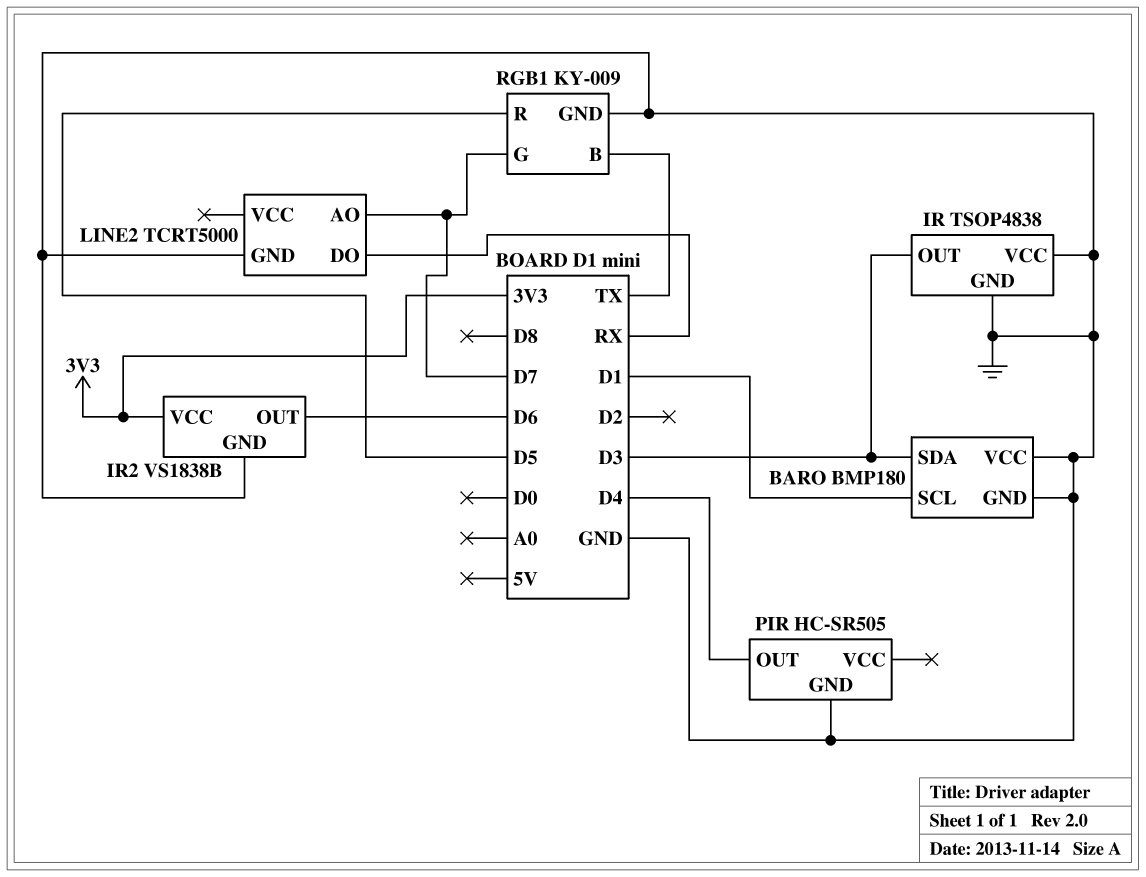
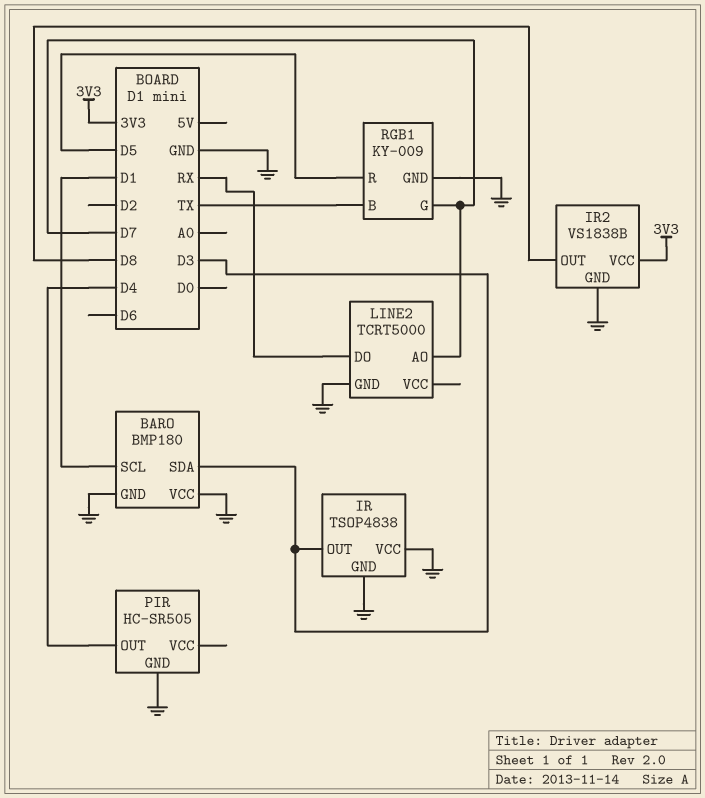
IR2 pin OUT: D6 -> D8

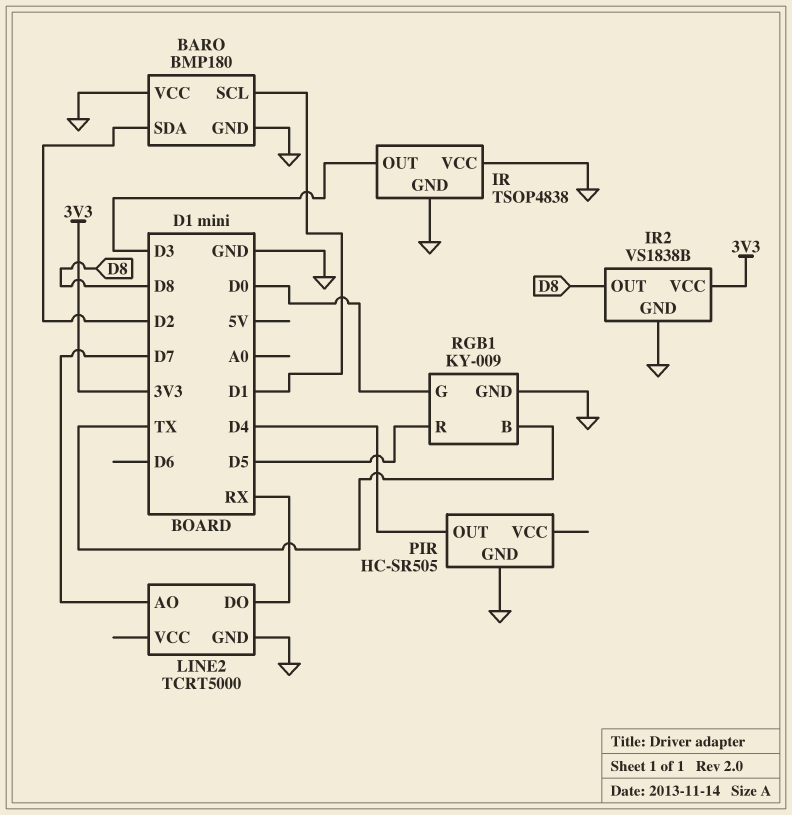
BARO pin SDA: D3 -> D2
RGB1 pin G: D7 -> D0

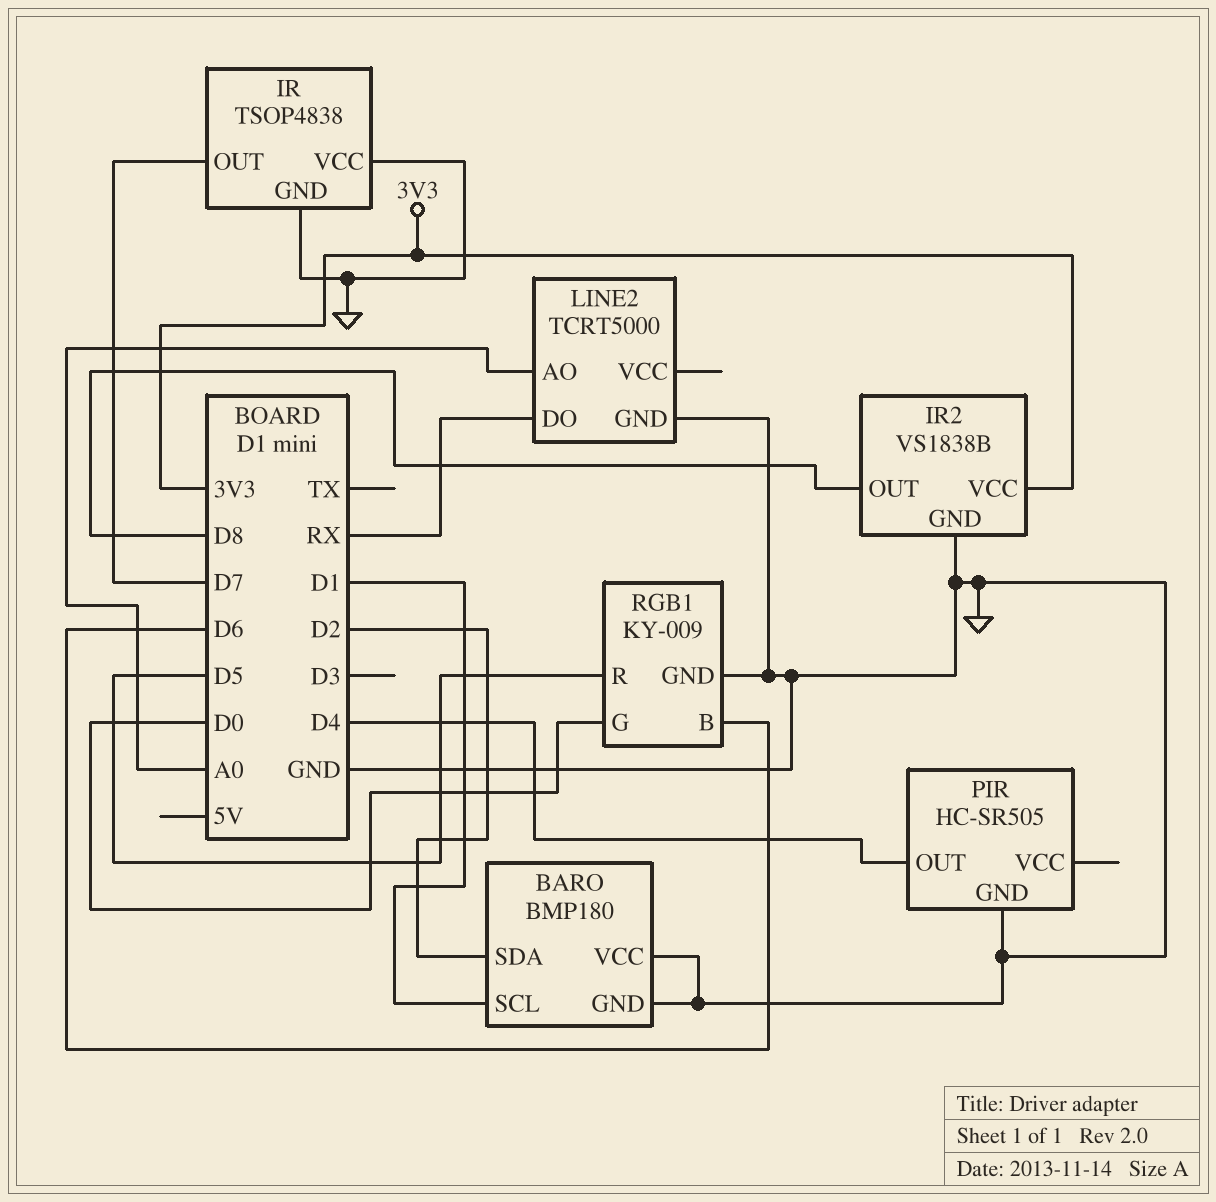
IR pin OUT: D3 -> D7
LINE2 pin AO: D7 -> A0
RGB1 pin B: TX -> D6

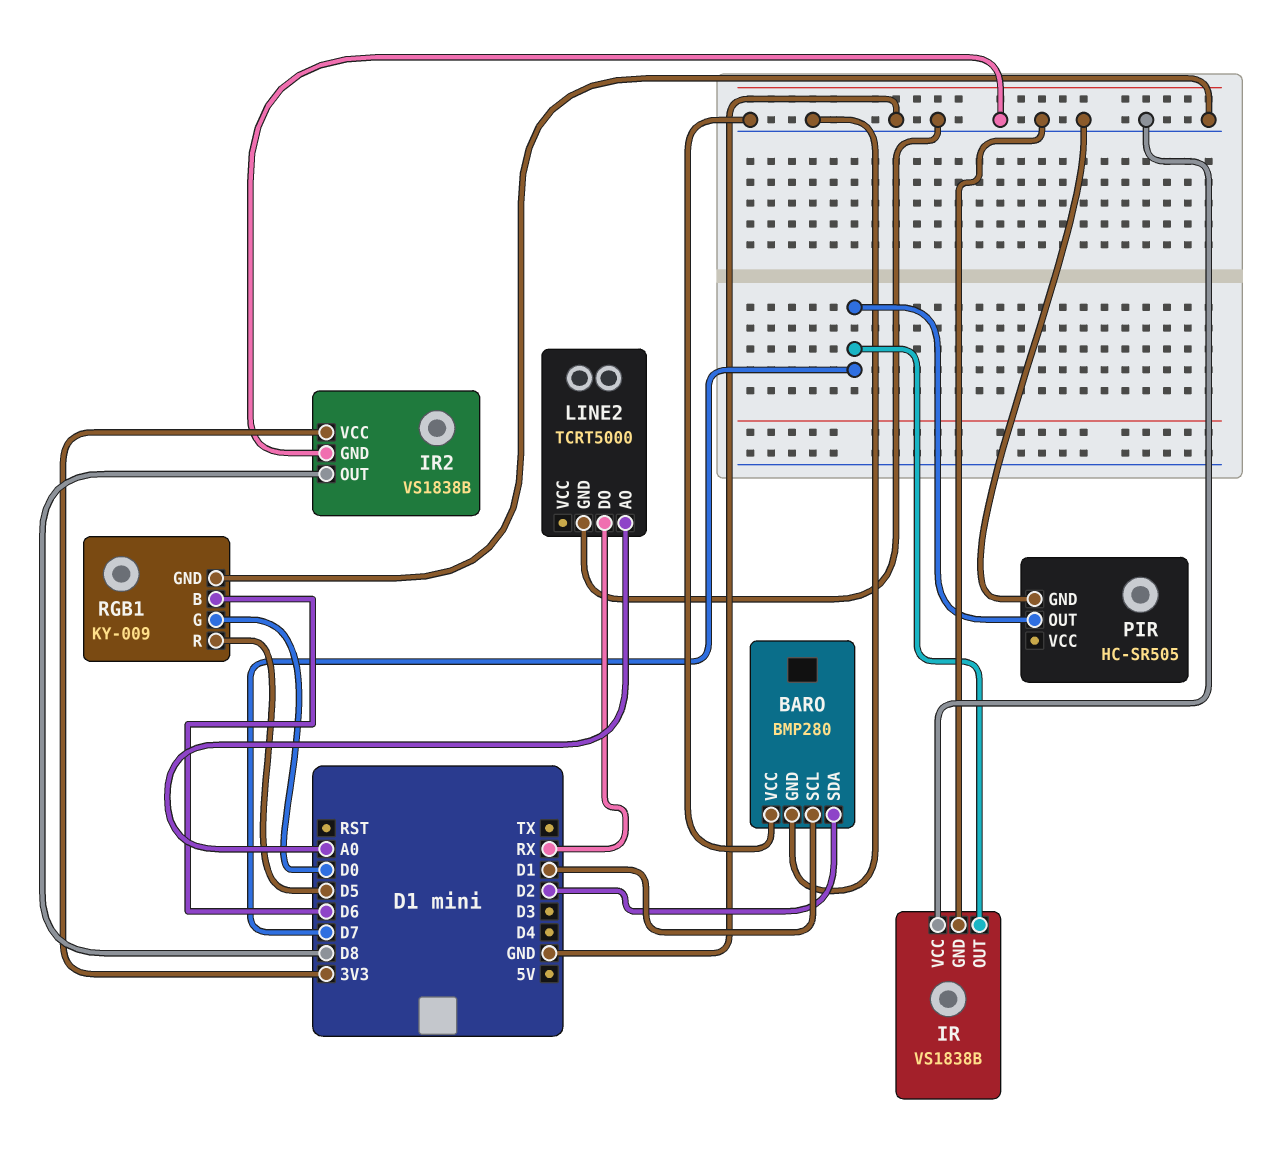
BARO: BMP180 -> BMP280
IR: TSOP4838 -> VS1838B
PIR pin OUT: D4 -> D7

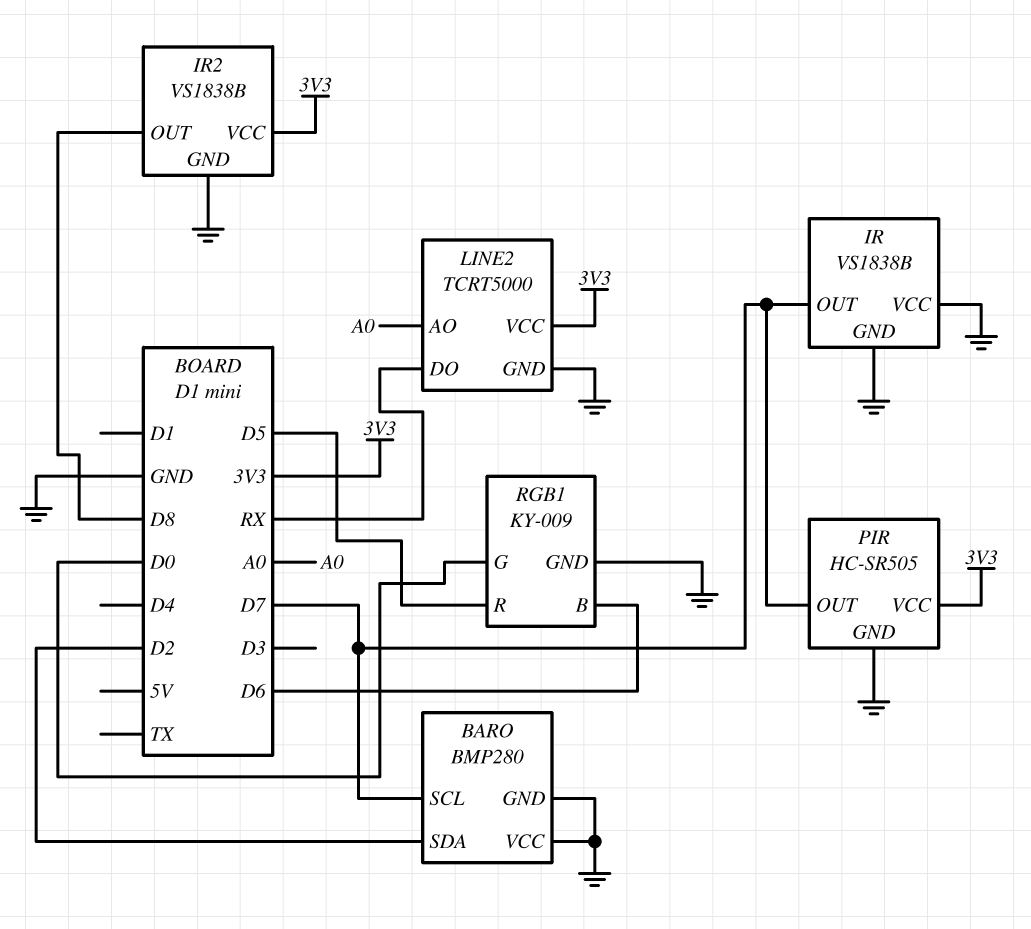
BARO pin SCL: D1 -> D7
LINE2 pin VCC: none -> 3V3
PIR pin VCC: none -> 3V3

